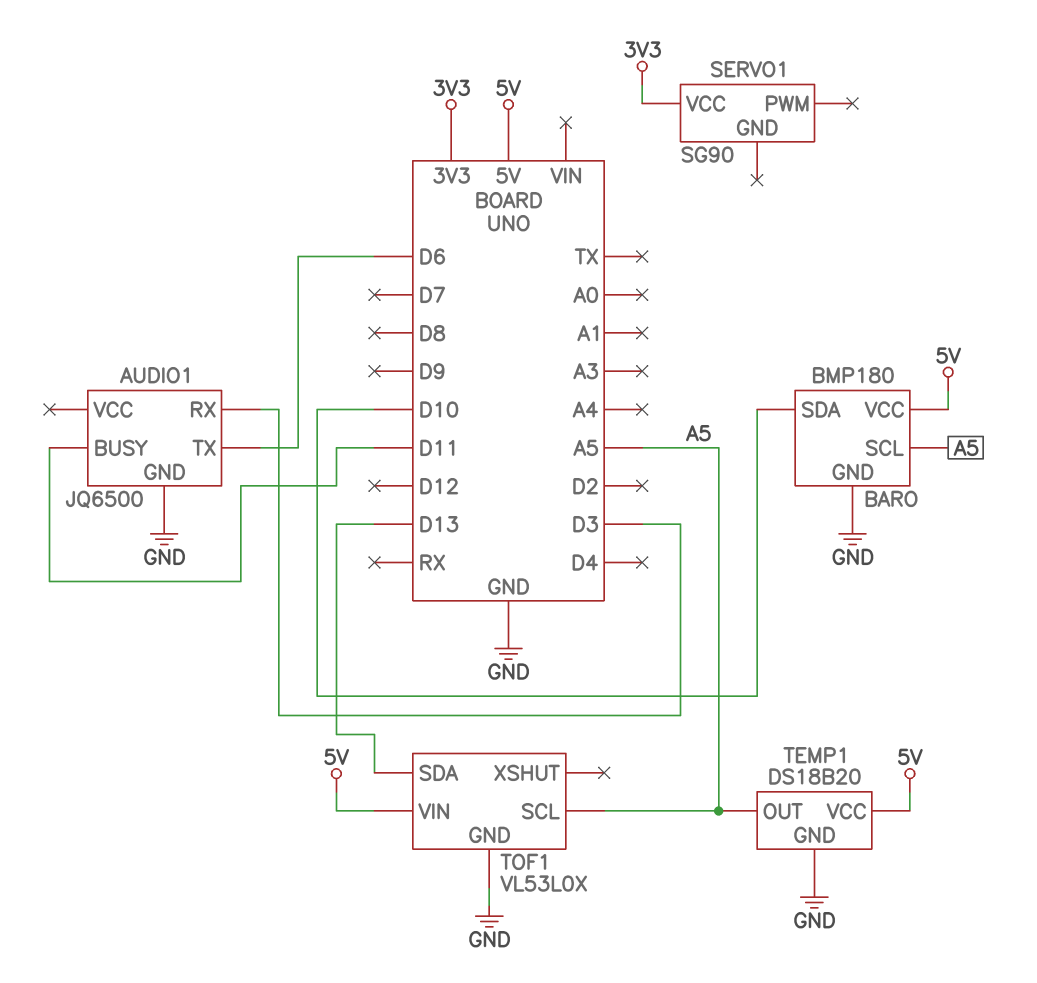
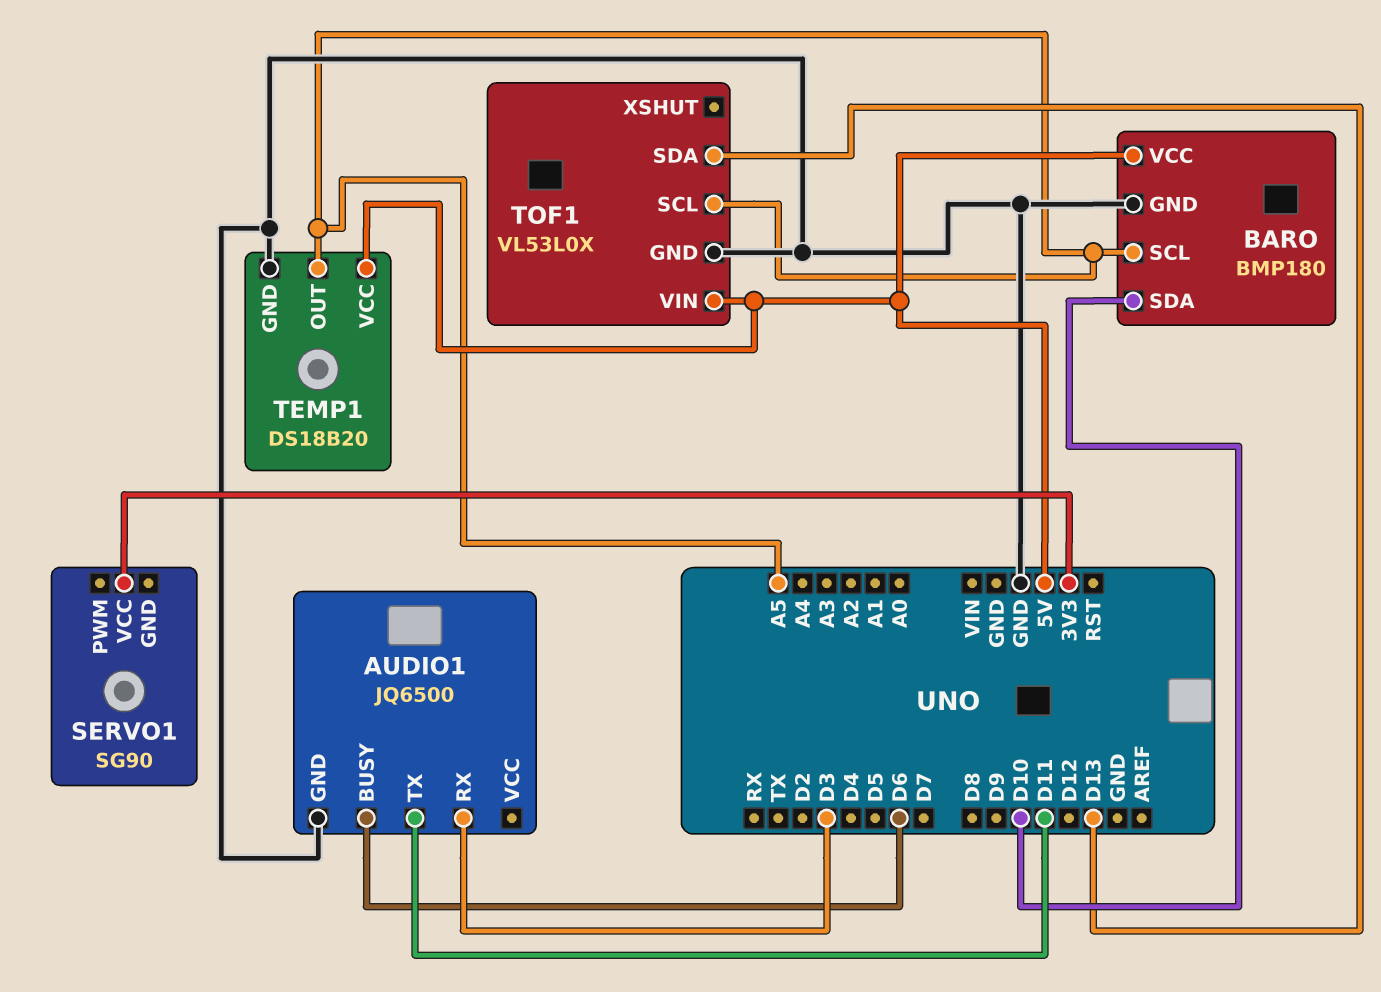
AUDIO1 pin BUSY: D11 -> D6
AUDIO1 pin TX: D6 -> D11

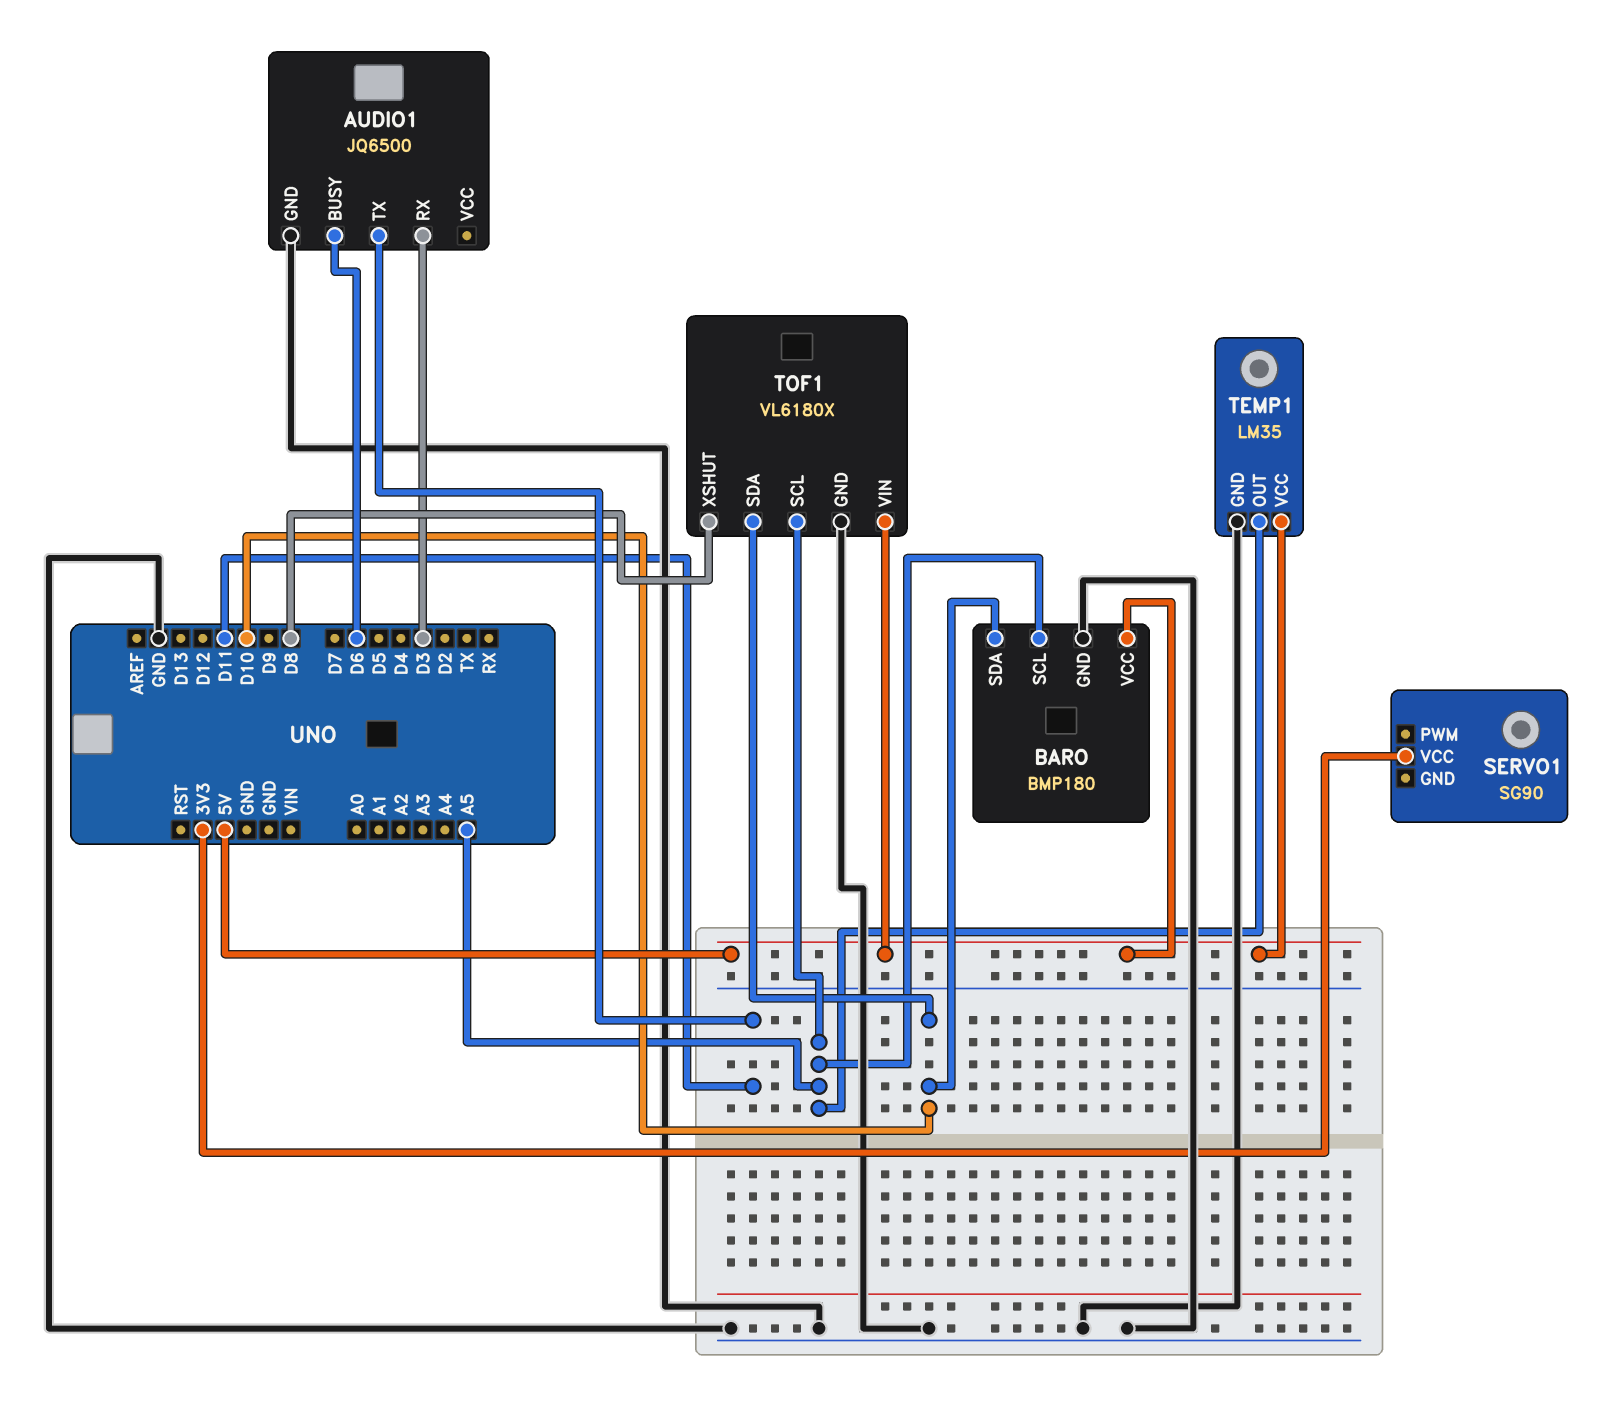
TEMP1: DS18B20 -> LM35
TOF1: VL53L0X -> VL6180X
TOF1 pin SDA: D13 -> D10
TOF1 pin XSHUT: none -> D8

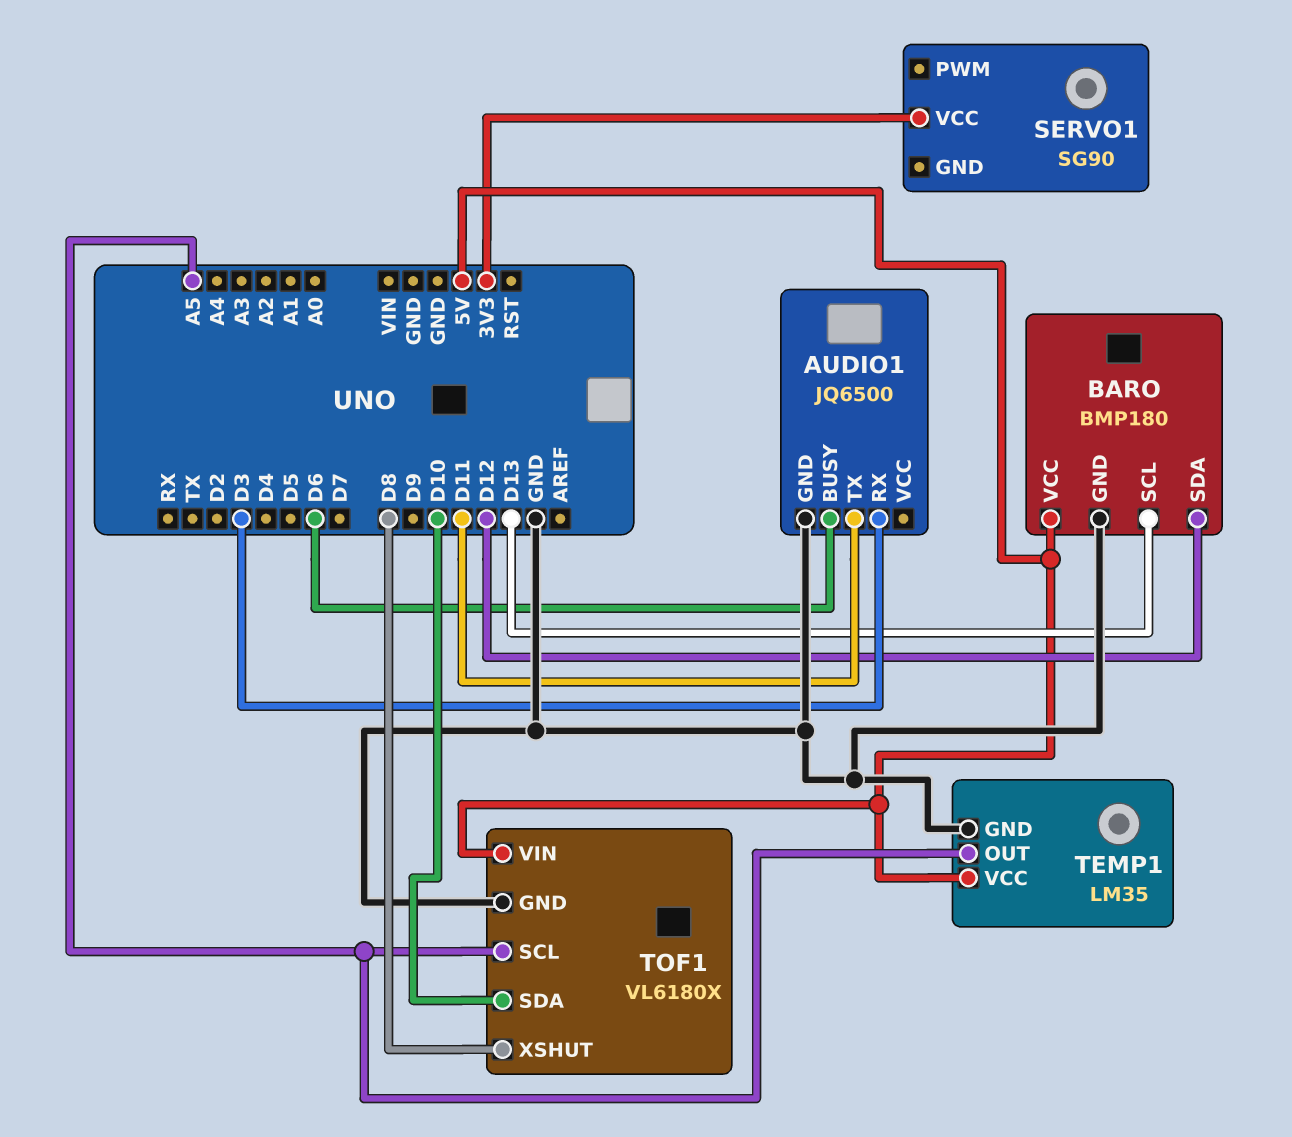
BARO pin SCL: A5 -> D13
BARO pin SDA: D10 -> D12

